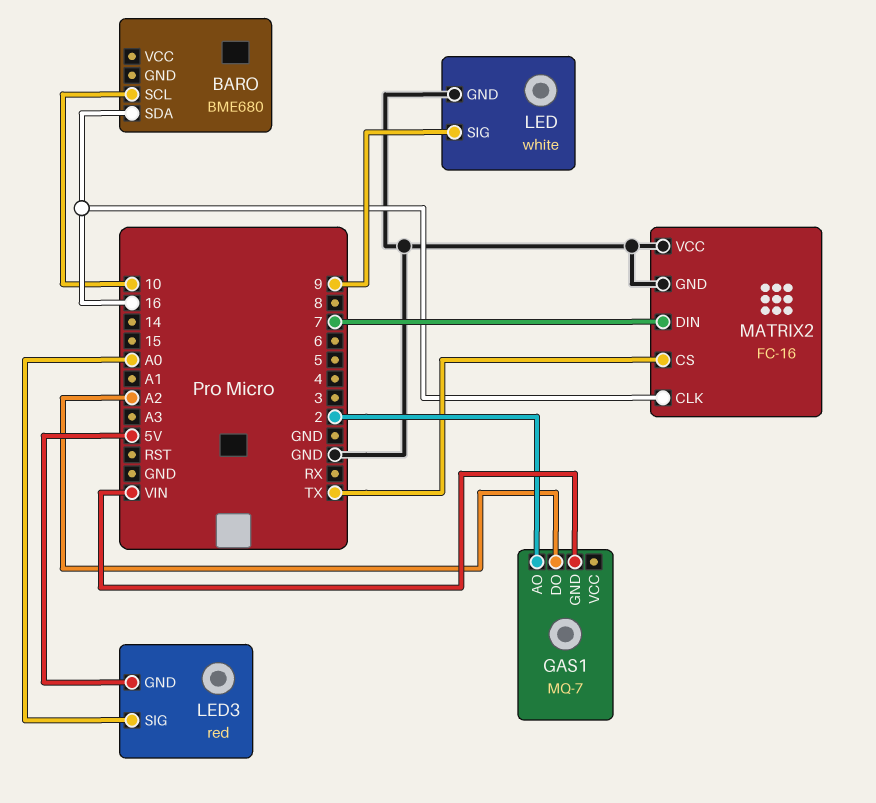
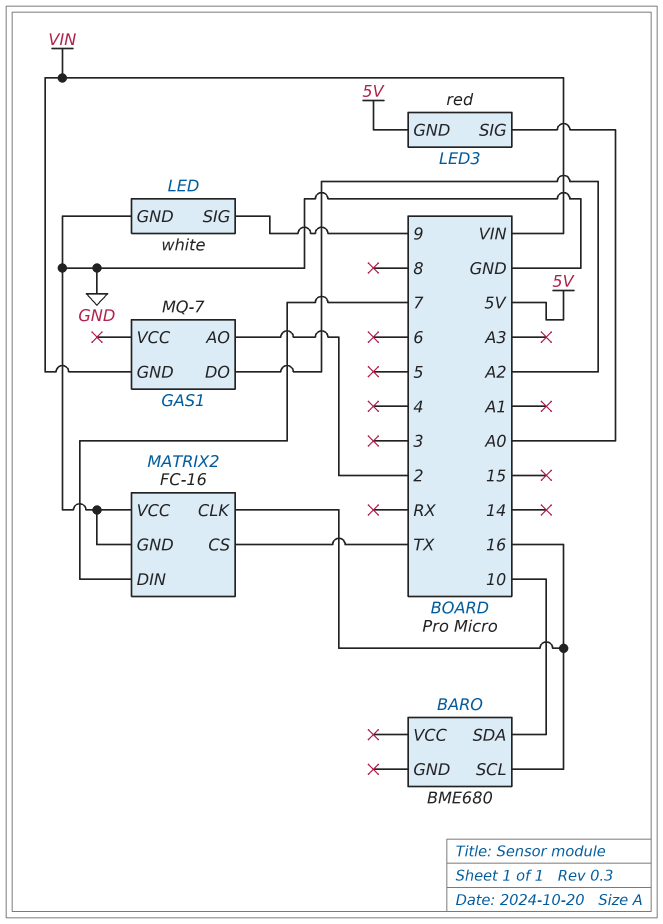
BARO pin SCL: 10 -> 16
BARO pin SDA: 16 -> 10

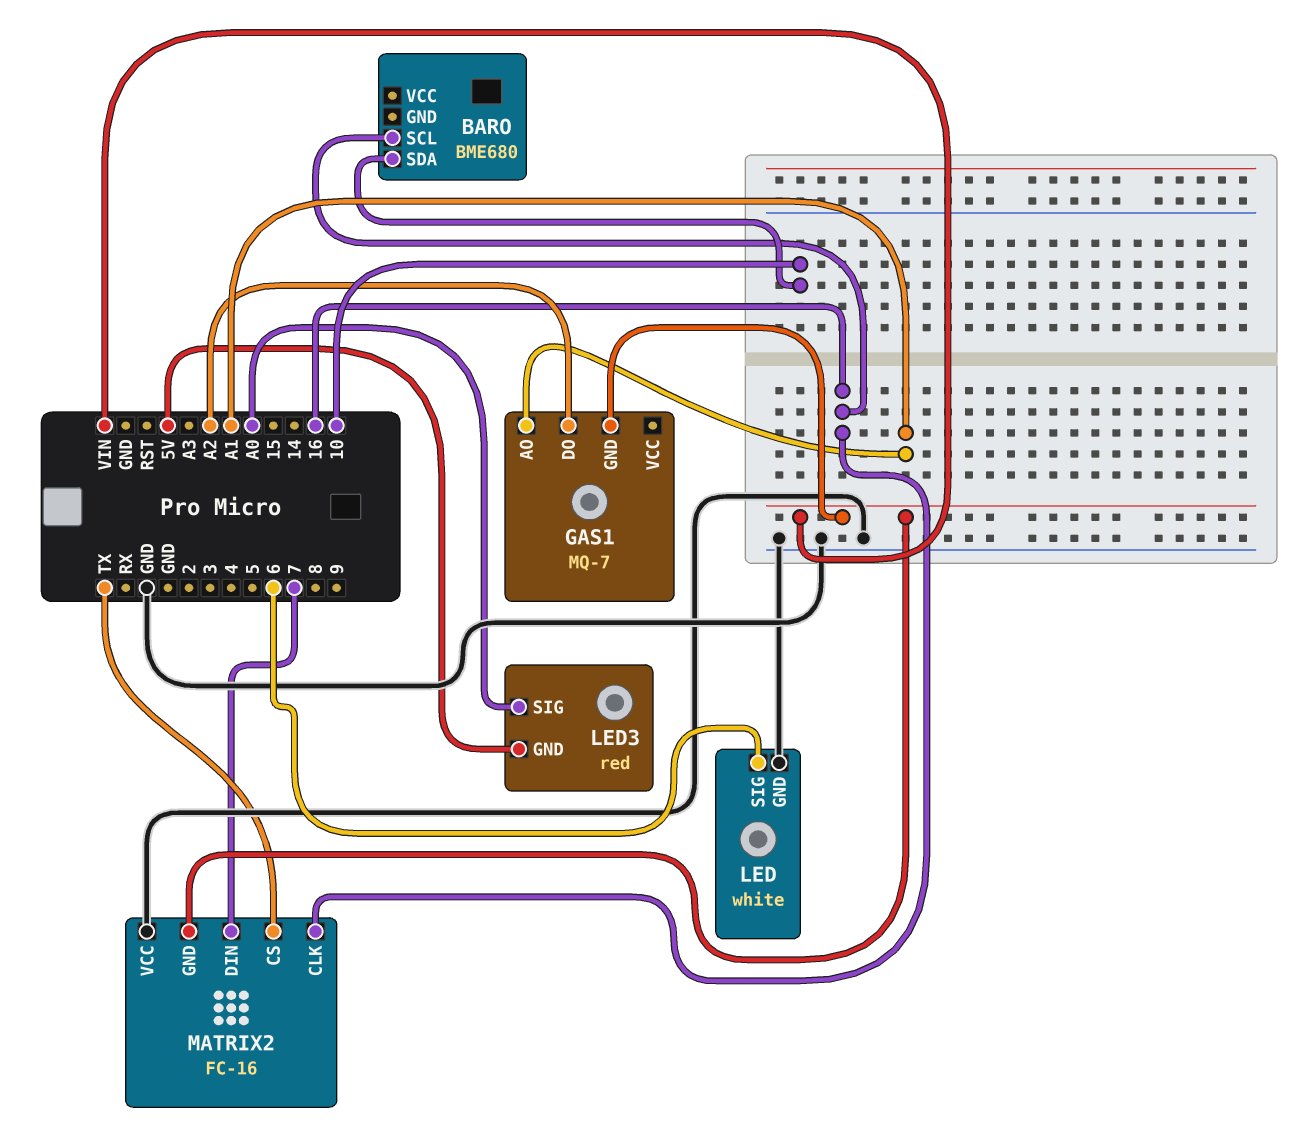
GAS1 pin AO: 2 -> A1
LED pin SIG: 9 -> 6
MATRIX2 pin GND: GND -> VIN

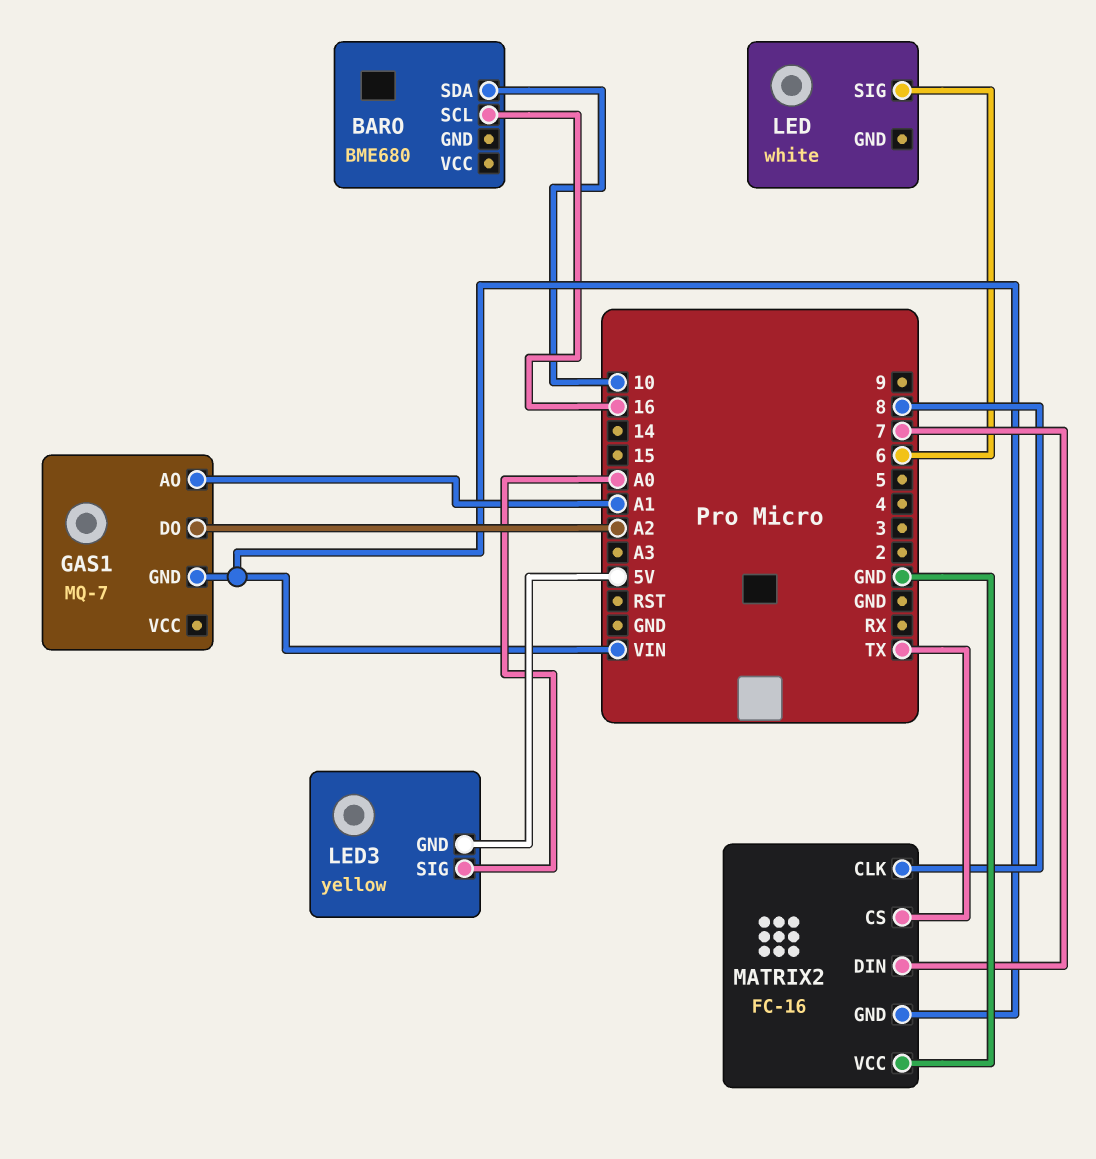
LED pin GND: GND -> none
LED3: red -> yellow
MATRIX2 pin CLK: 16 -> 8

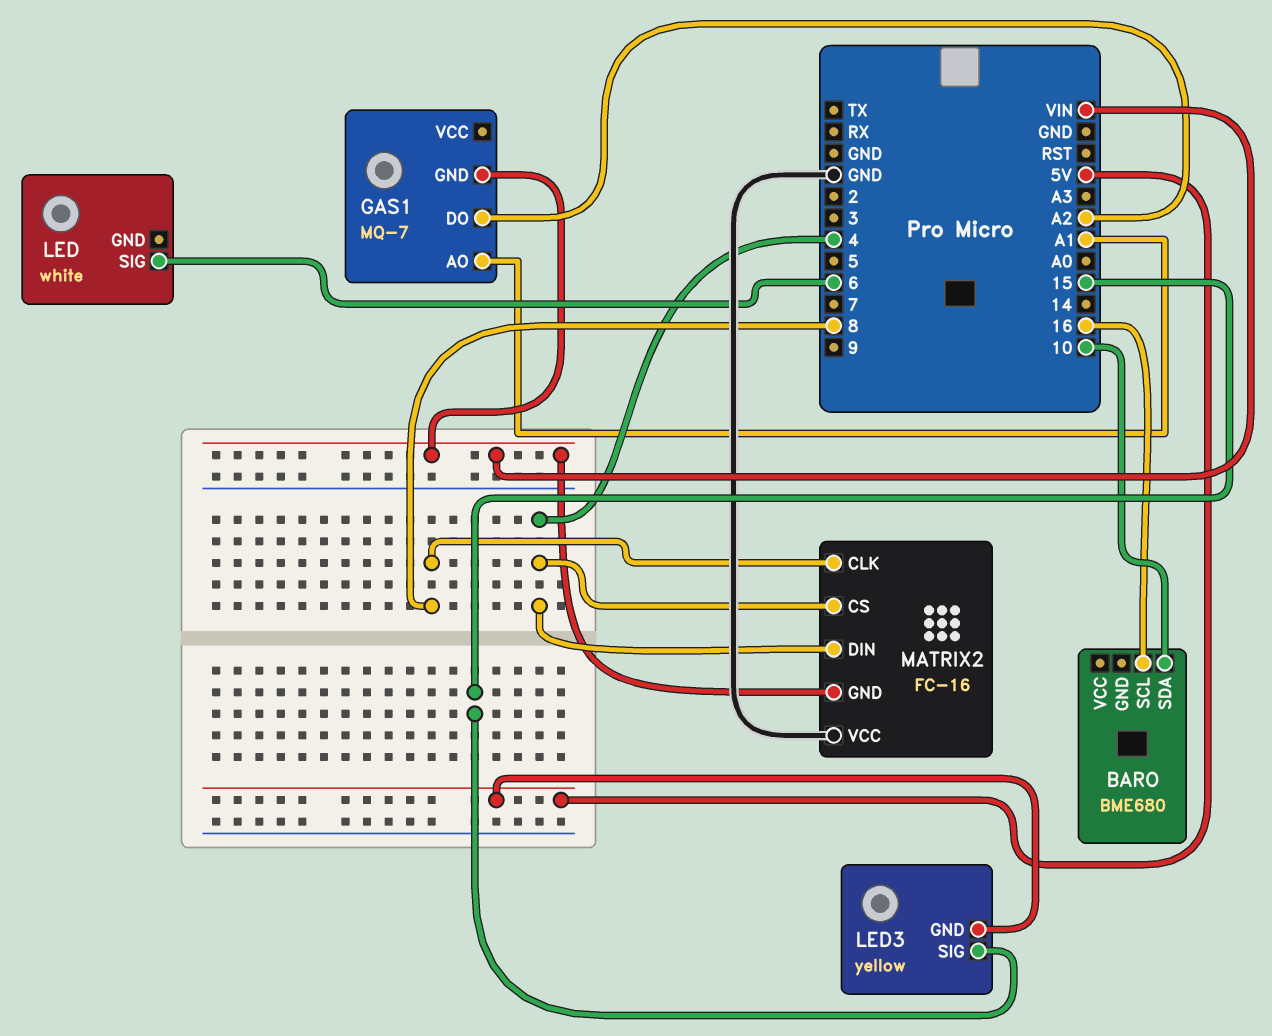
LED3 pin SIG: A0 -> 15
MATRIX2 pin CS: TX -> 4
MATRIX2 pin DIN: 7 -> 4

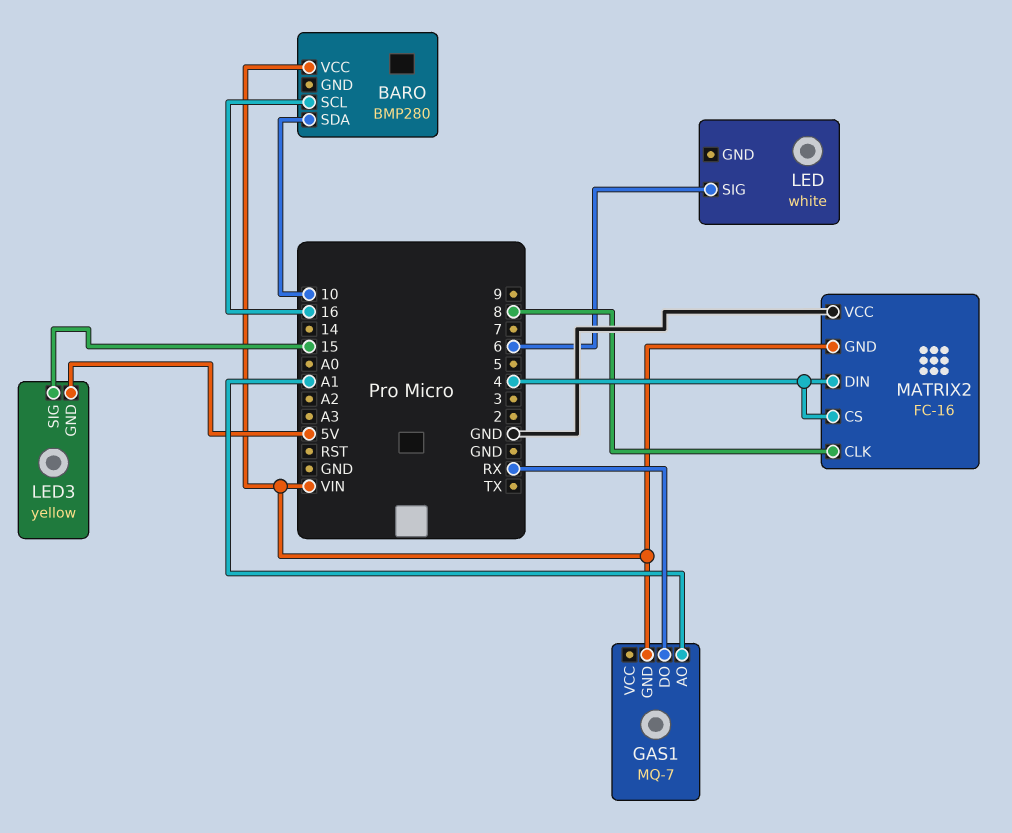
BARO: BME680 -> BMP280
BARO pin VCC: none -> VIN
GAS1 pin DO: A2 -> RX

